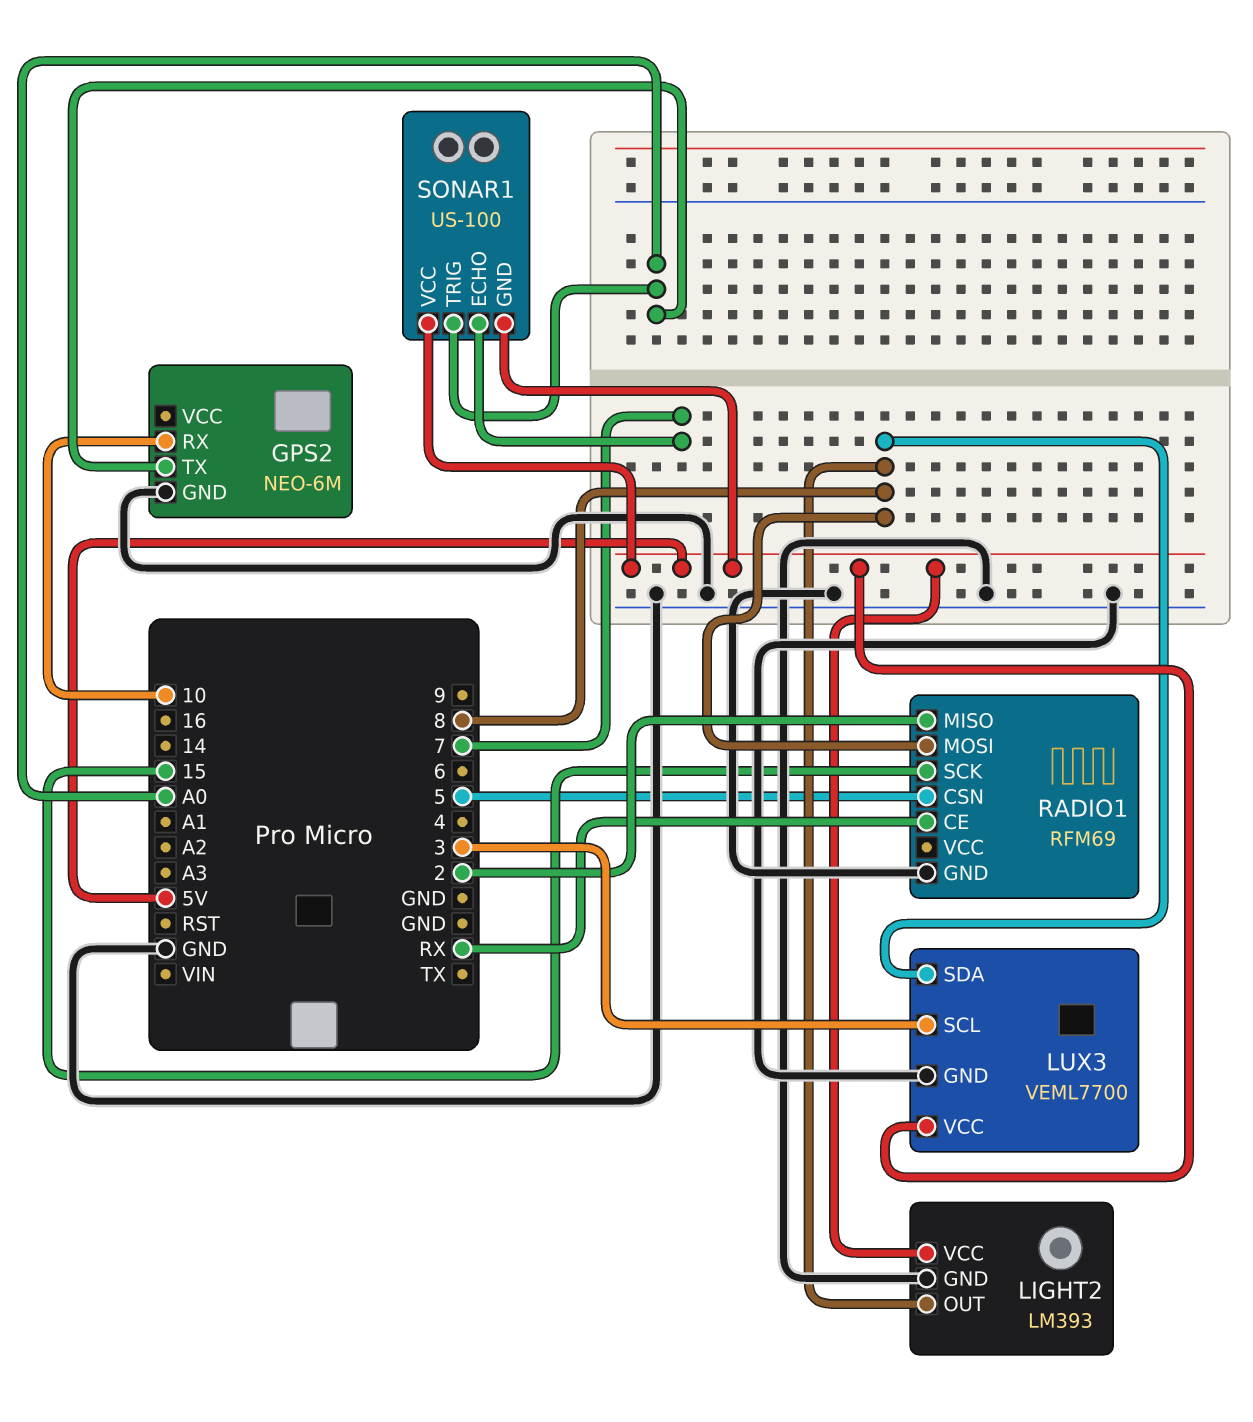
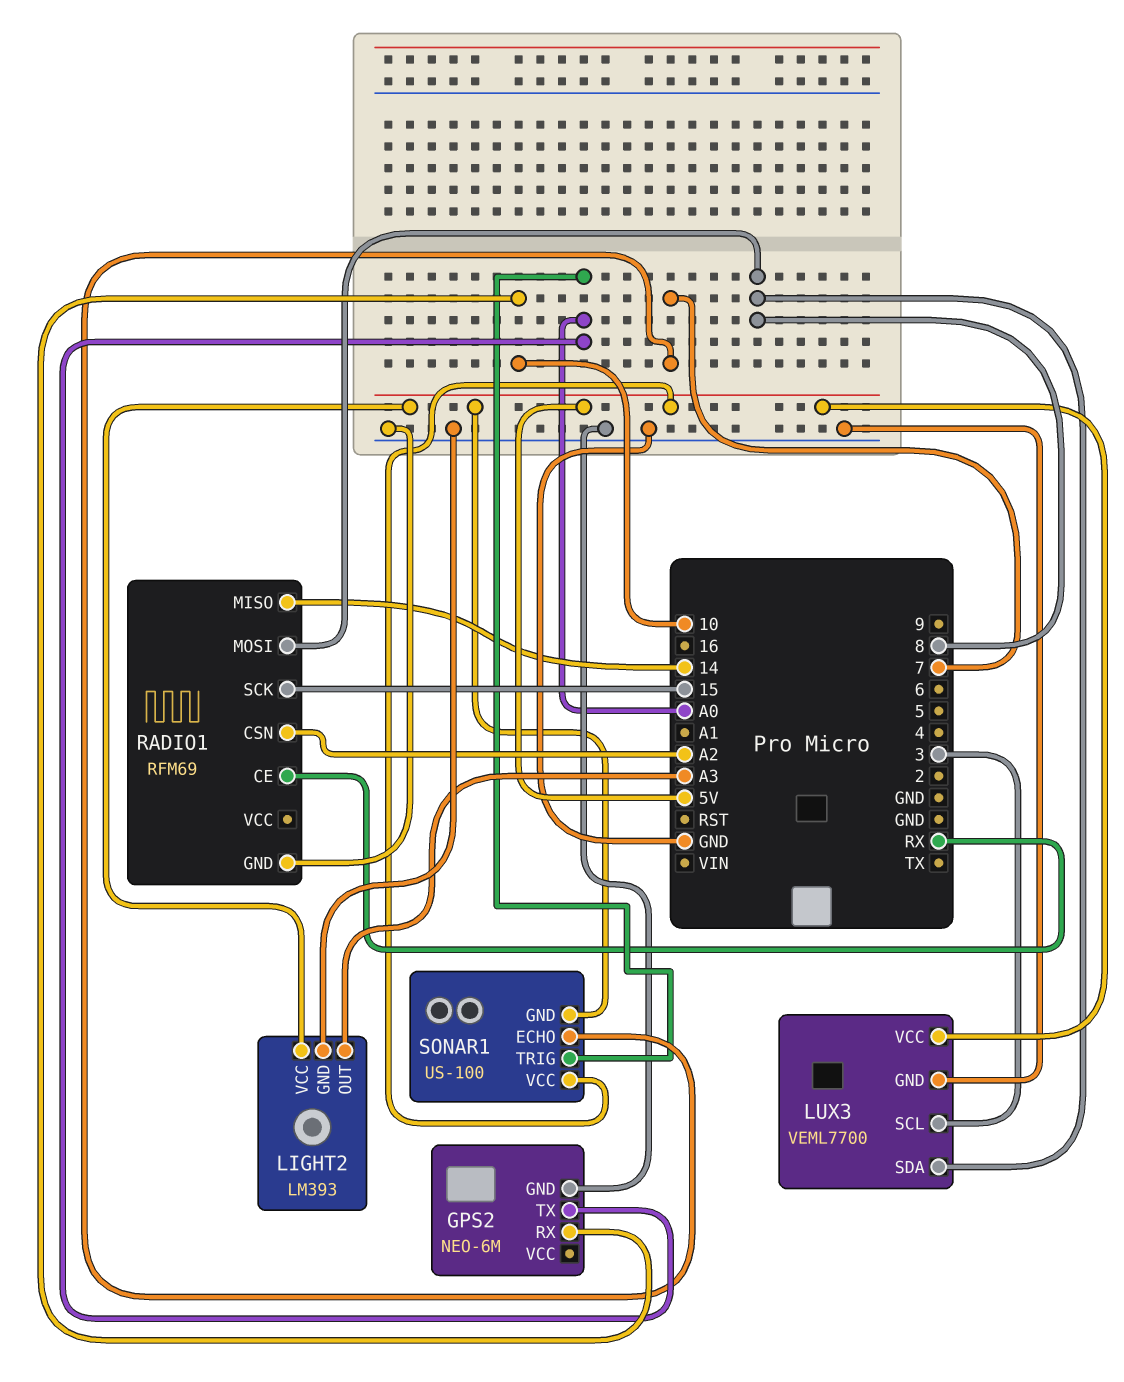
LIGHT2 pin OUT: 8 -> A3
RADIO1 pin CSN: 5 -> A2
RADIO1 pin MISO: 2 -> 14

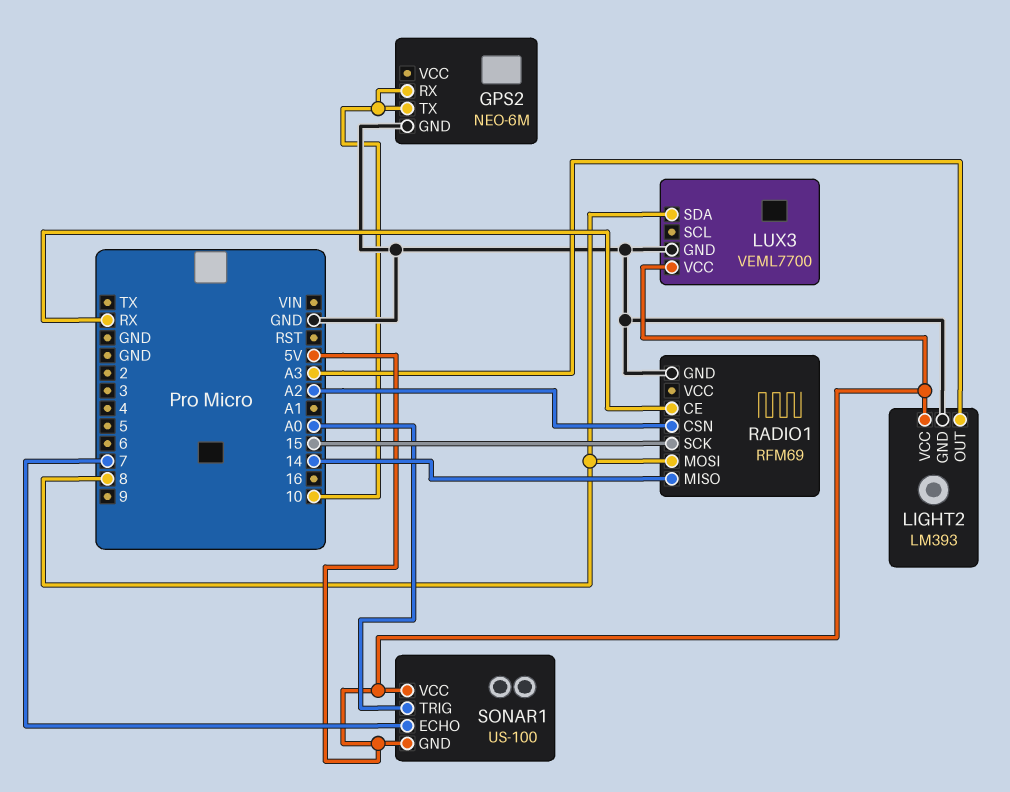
GPS2 pin TX: A0 -> 10
LUX3 pin SCL: 3 -> none

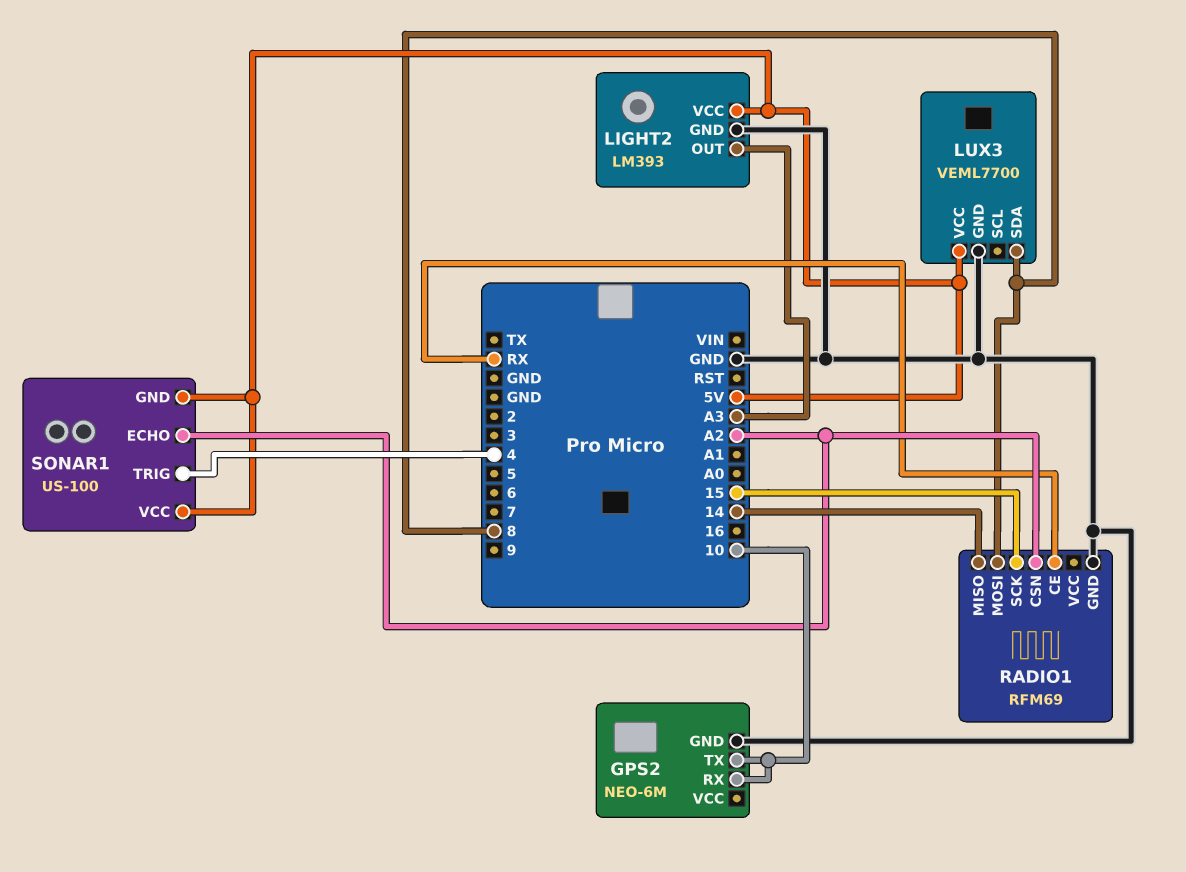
SONAR1 pin ECHO: 7 -> A2
SONAR1 pin TRIG: A0 -> 4

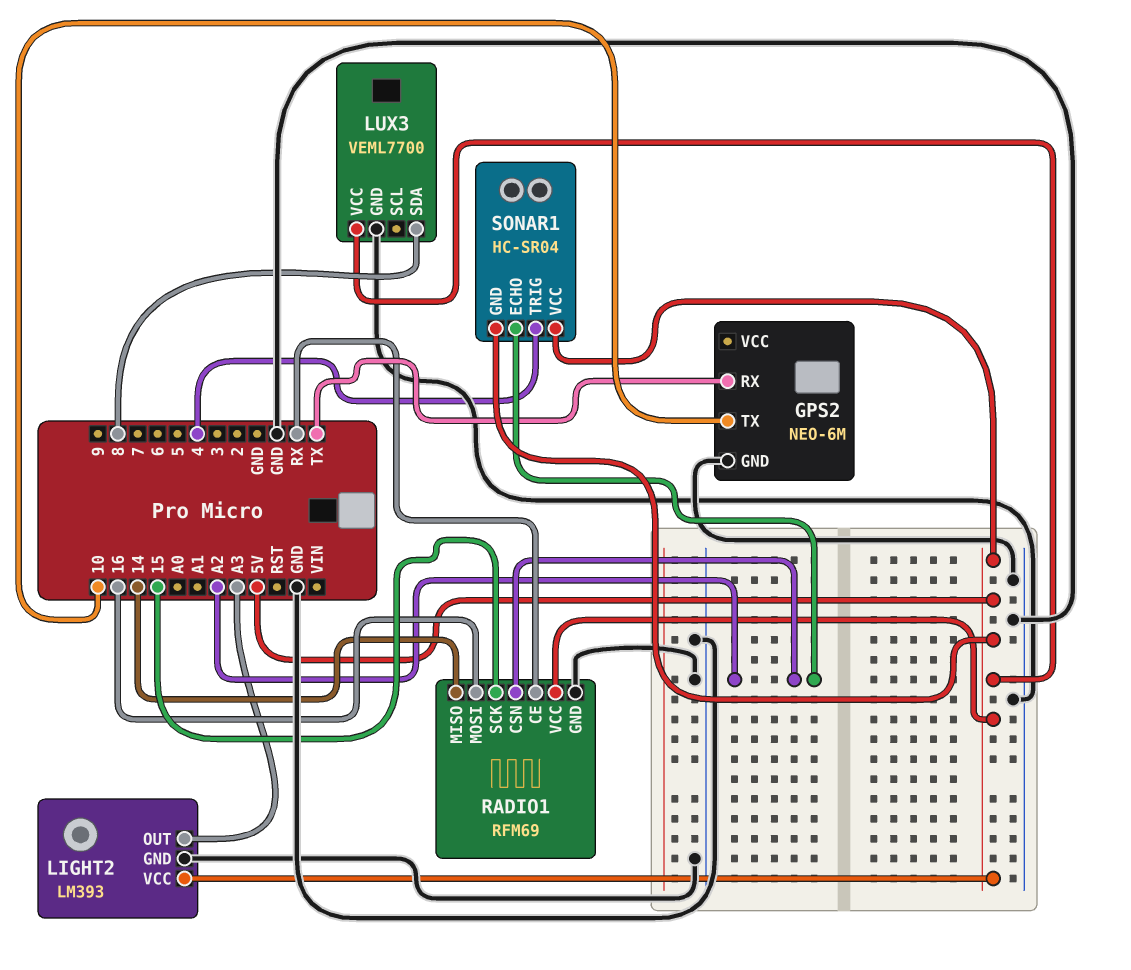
GPS2 pin RX: 10 -> TX
RADIO1 pin MOSI: 8 -> 16
RADIO1 pin VCC: none -> 5V
SONAR1: US-100 -> HC-SR04

